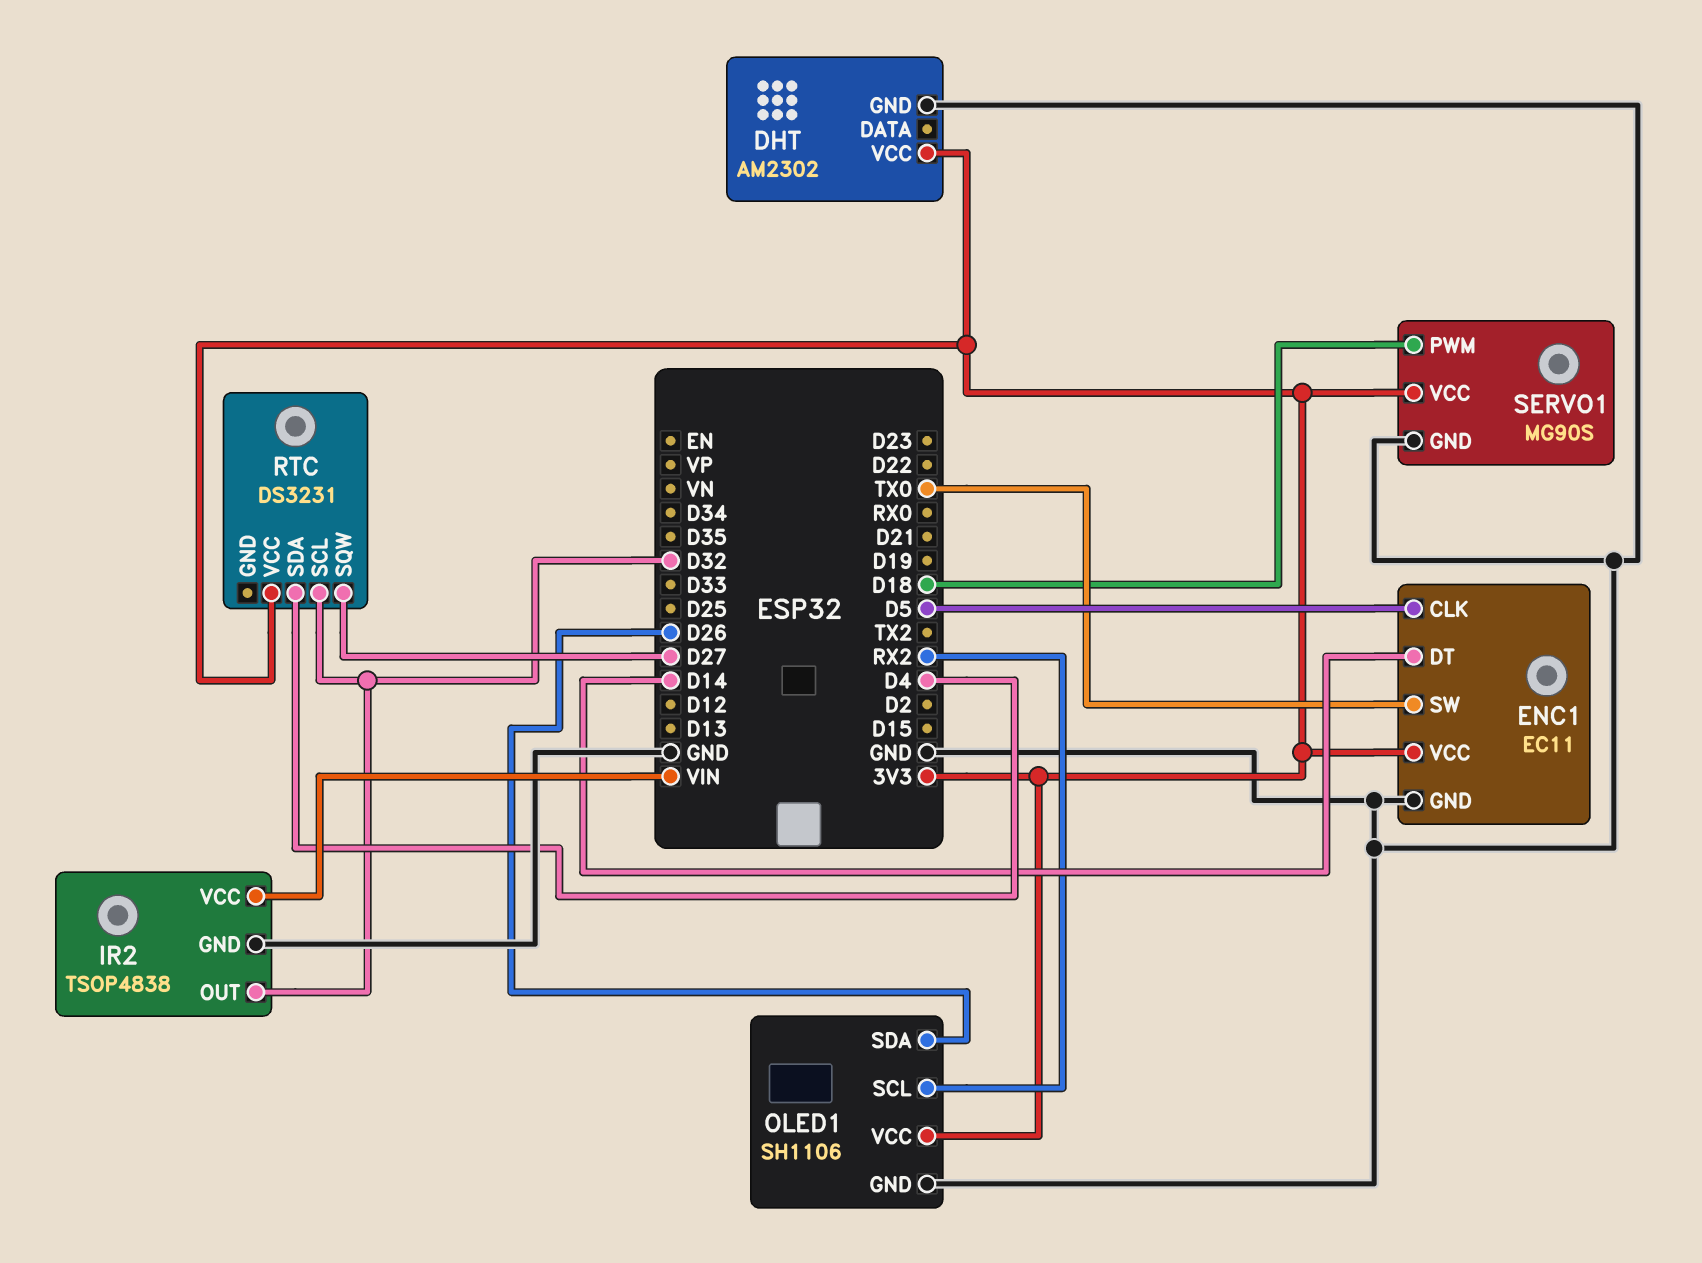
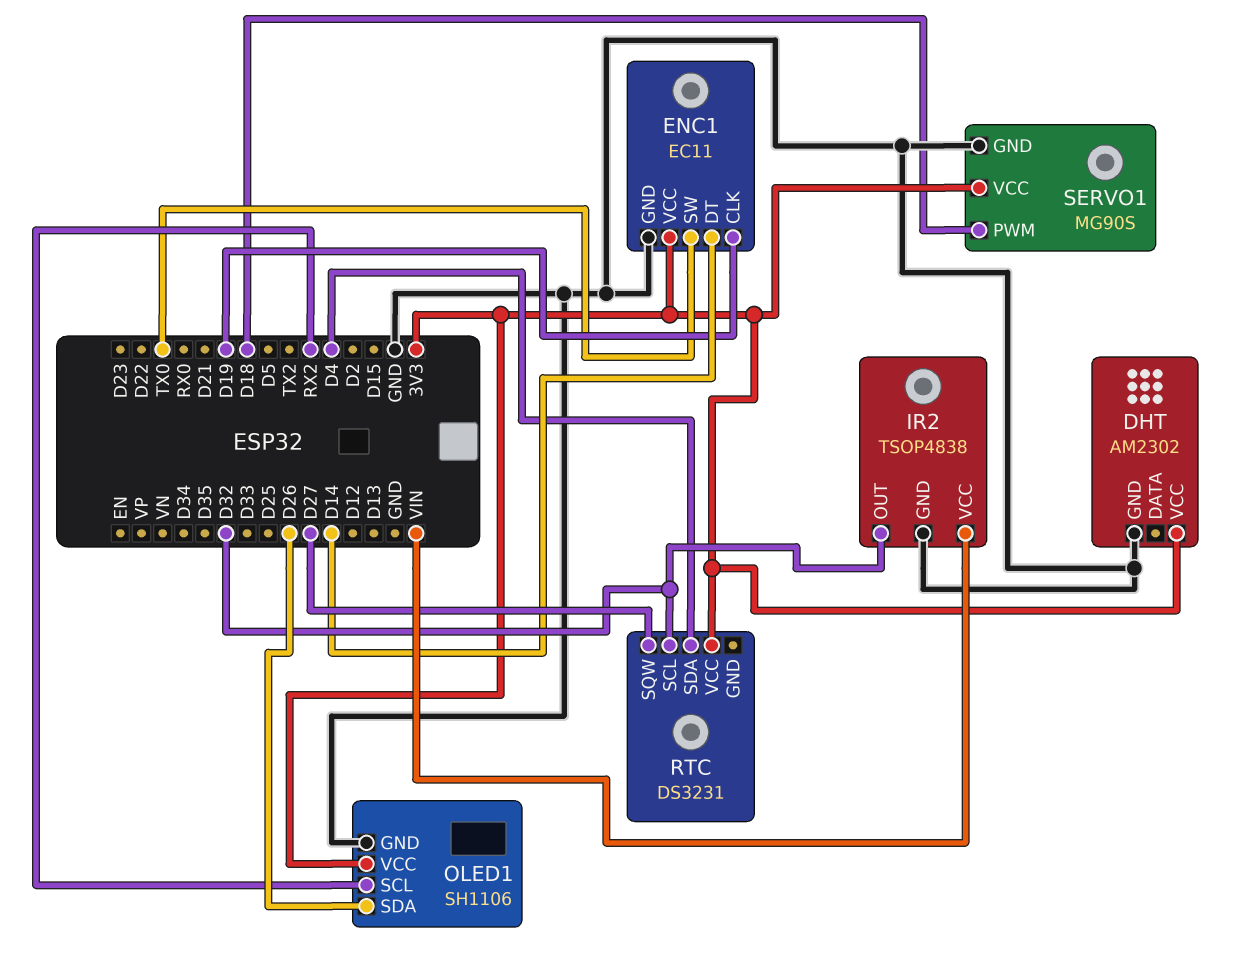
ENC1 pin CLK: D5 -> D19

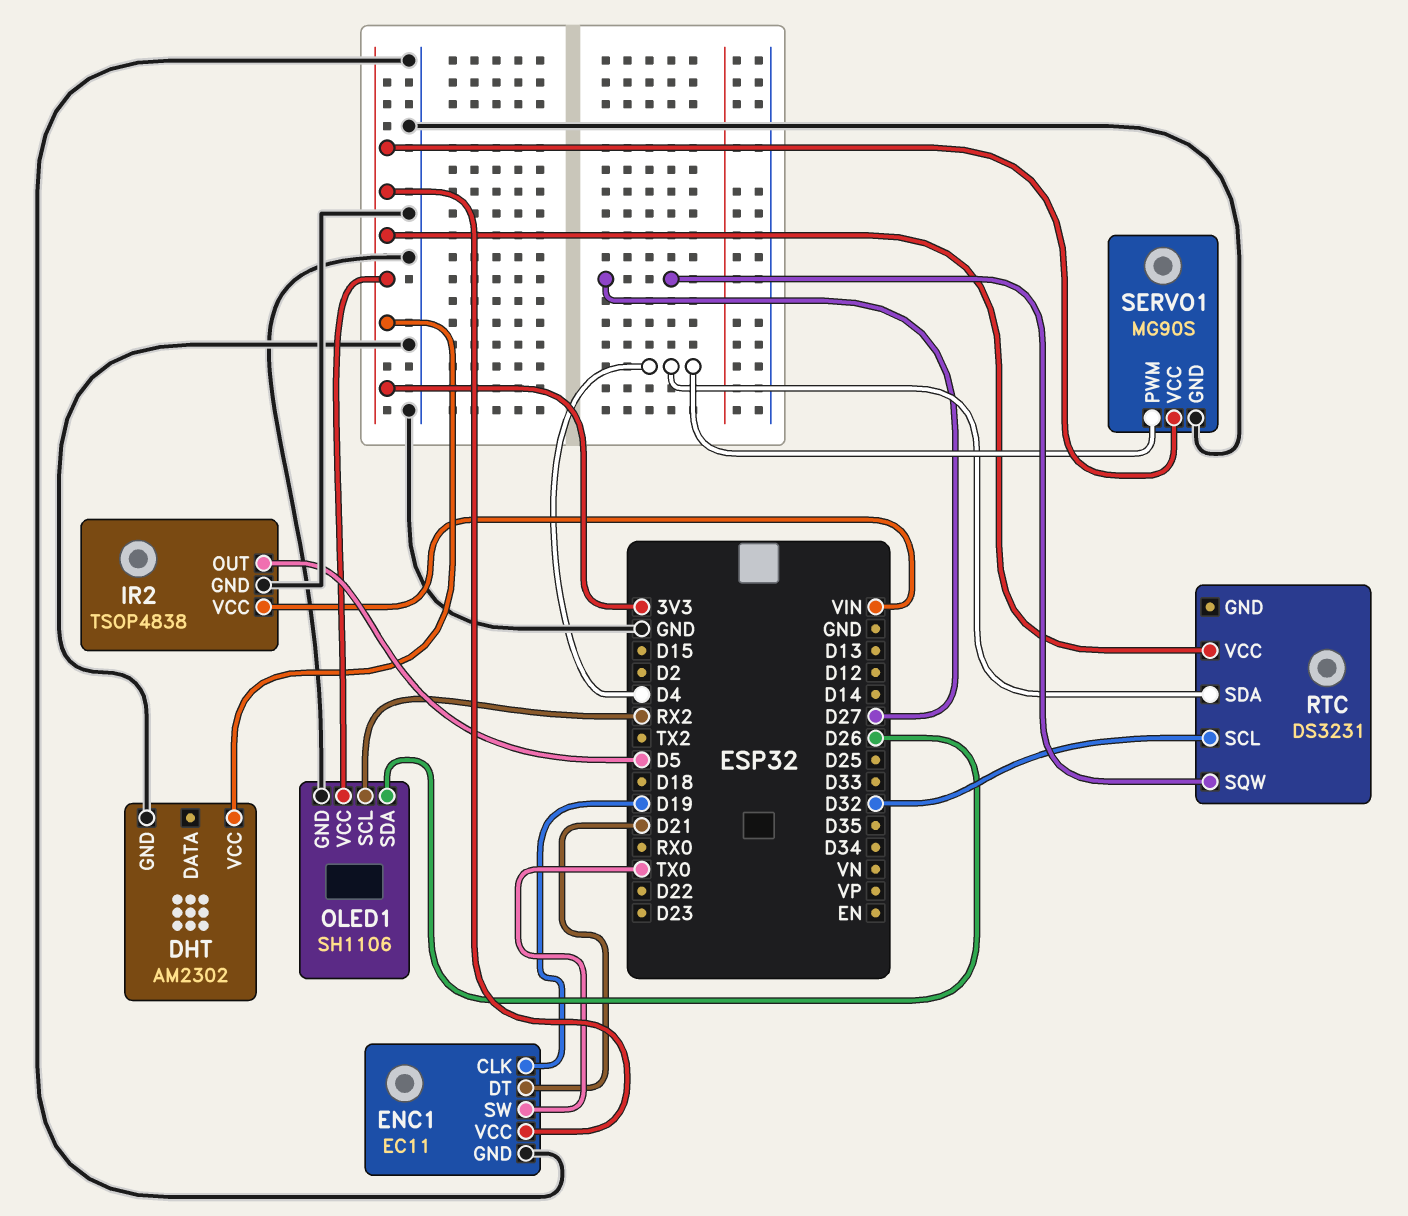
ENC1 pin DT: D14 -> D21
IR2 pin OUT: D32 -> D5
SERVO1 pin PWM: D18 -> D4

